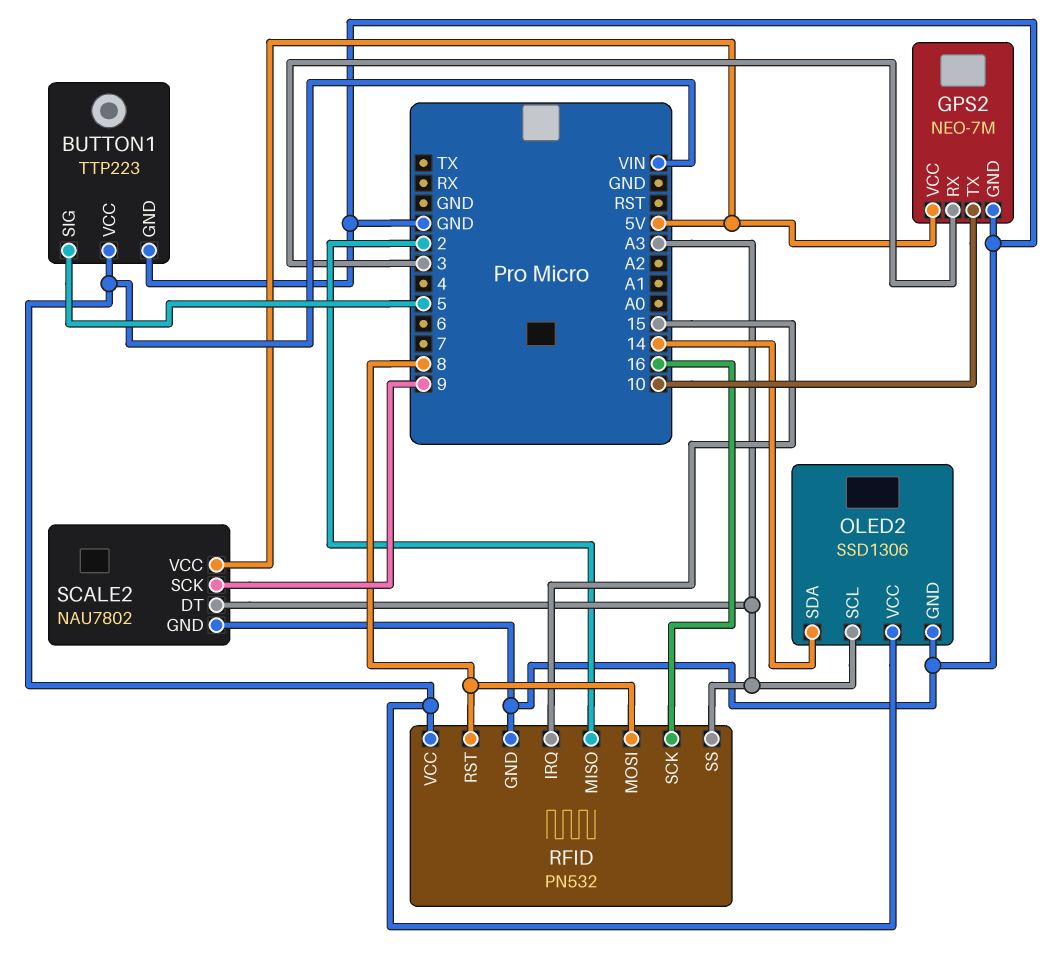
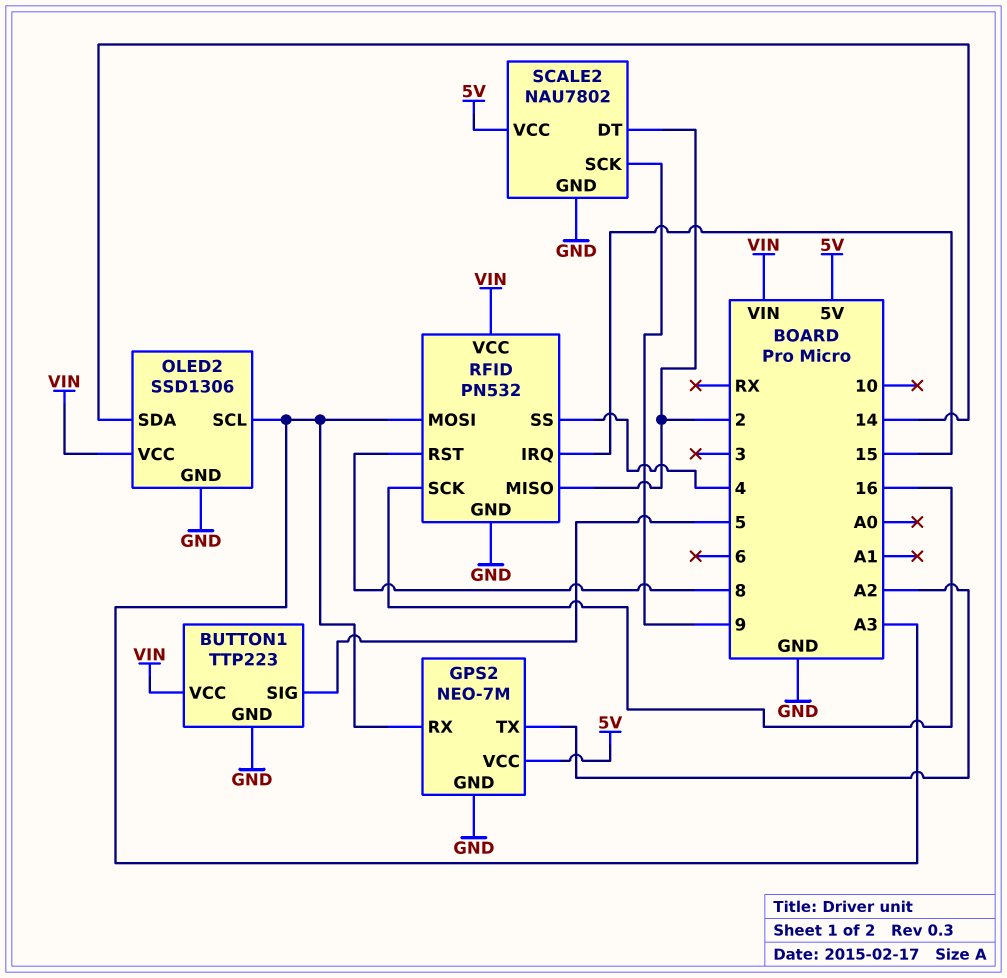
GPS2 pin RX: 3 -> A3
GPS2 pin TX: 10 -> A2
RFID pin MOSI: 8 -> A3
RFID pin SS: A3 -> 4
SCALE2 pin DT: A3 -> 2

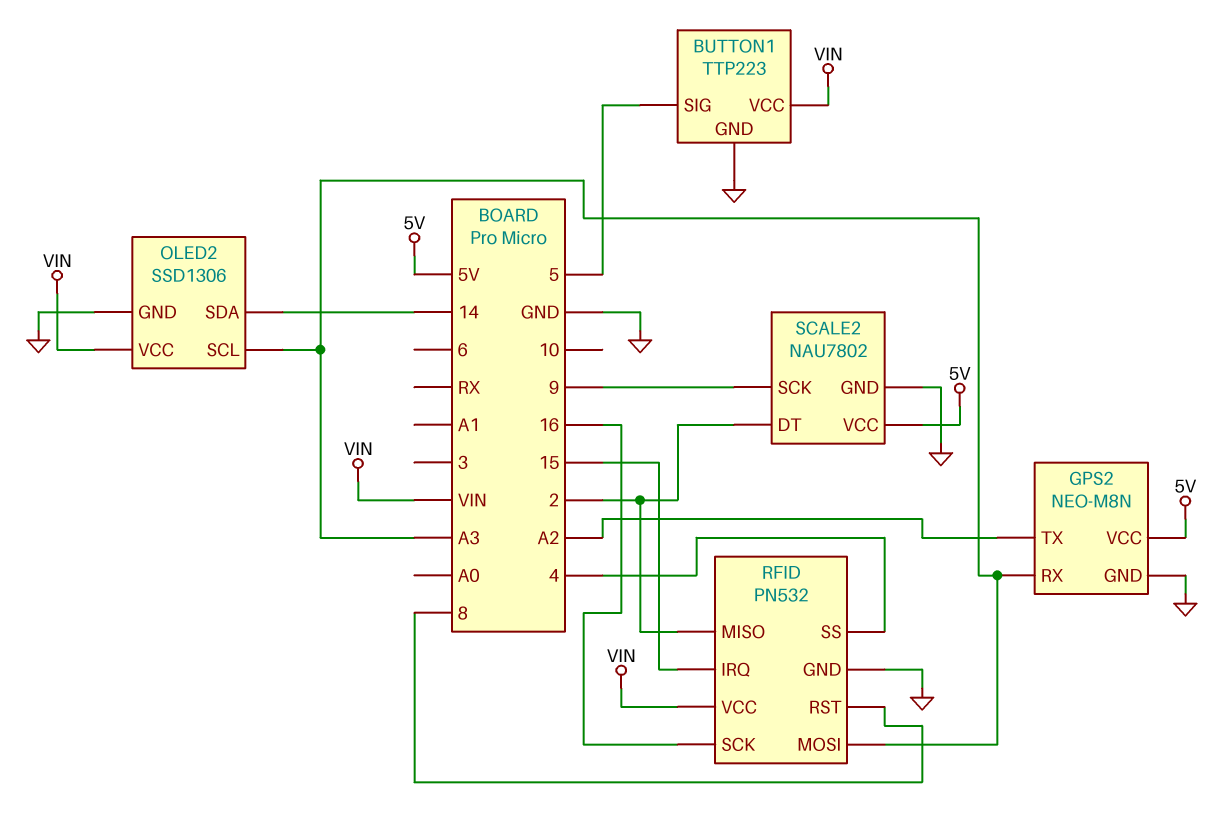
GPS2: NEO-7M -> NEO-M8N

